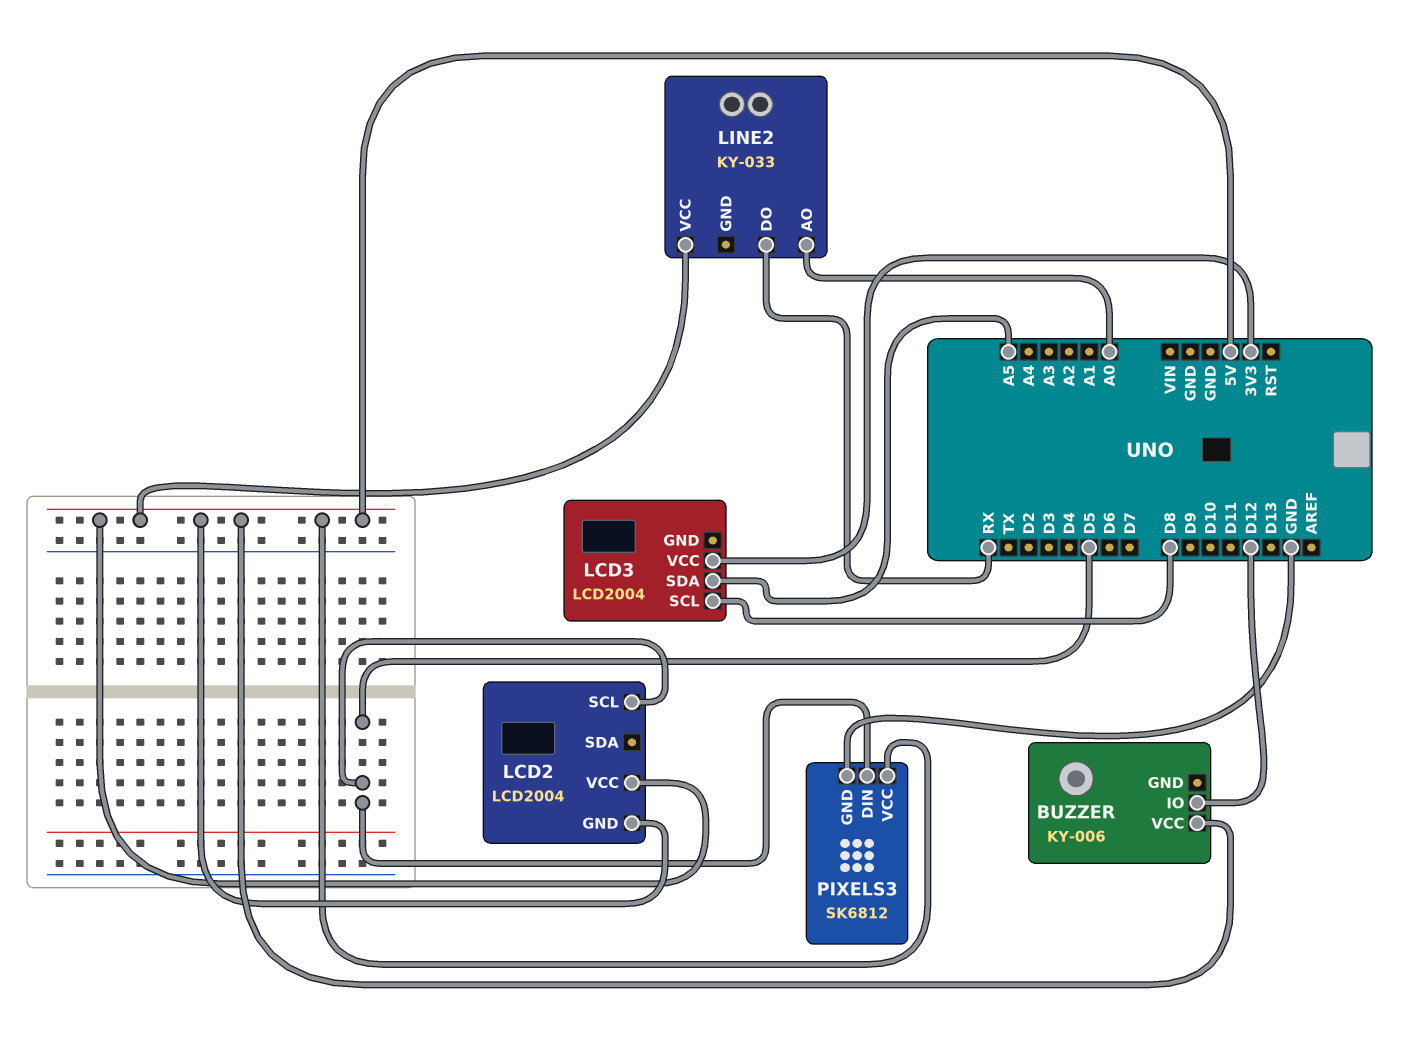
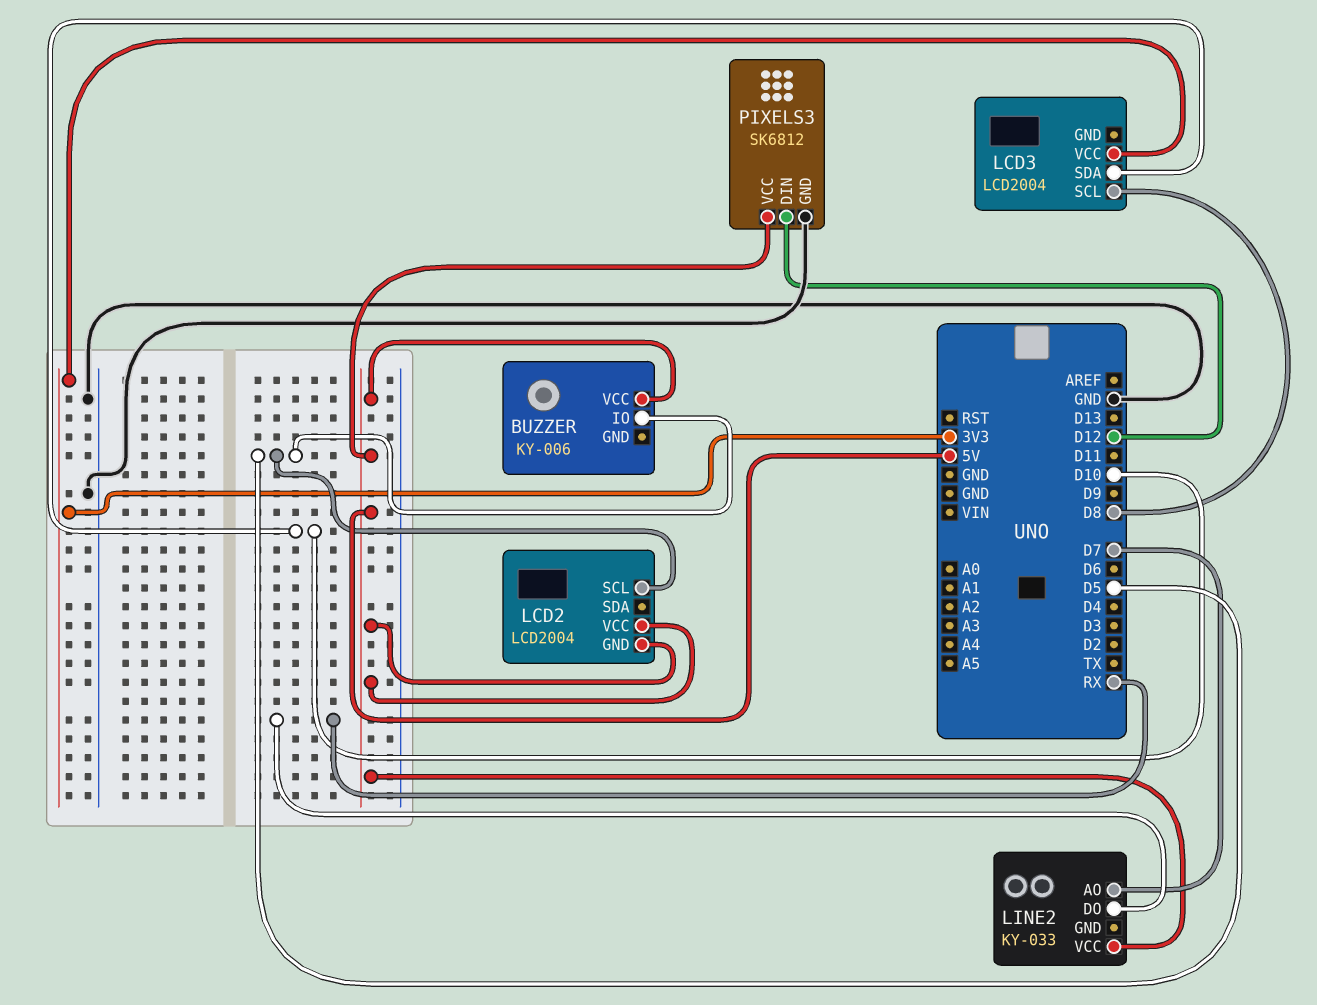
BUZZER pin IO: D12 -> D5
LCD3 pin SDA: A5 -> D10
LINE2 pin AO: A0 -> D7
PIXELS3 pin DIN: D5 -> D12

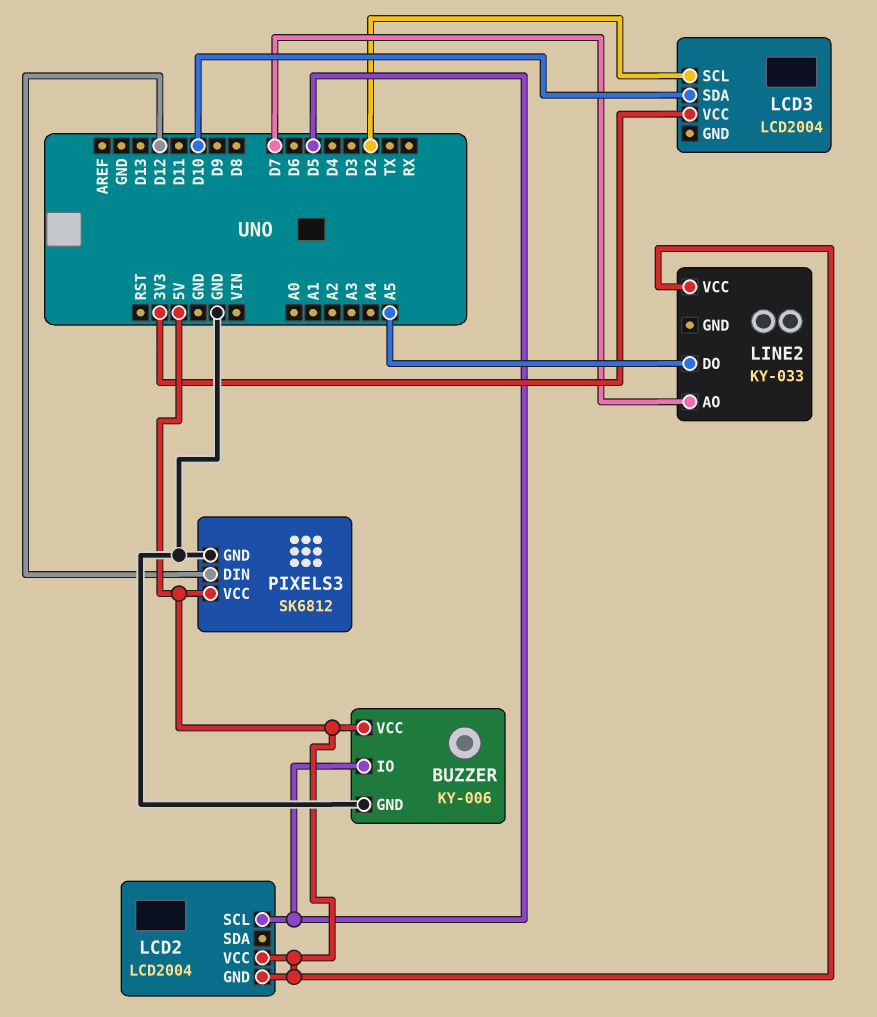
BUZZER pin GND: none -> GND
LCD3 pin SCL: D8 -> D2
LINE2 pin DO: RX -> A5

